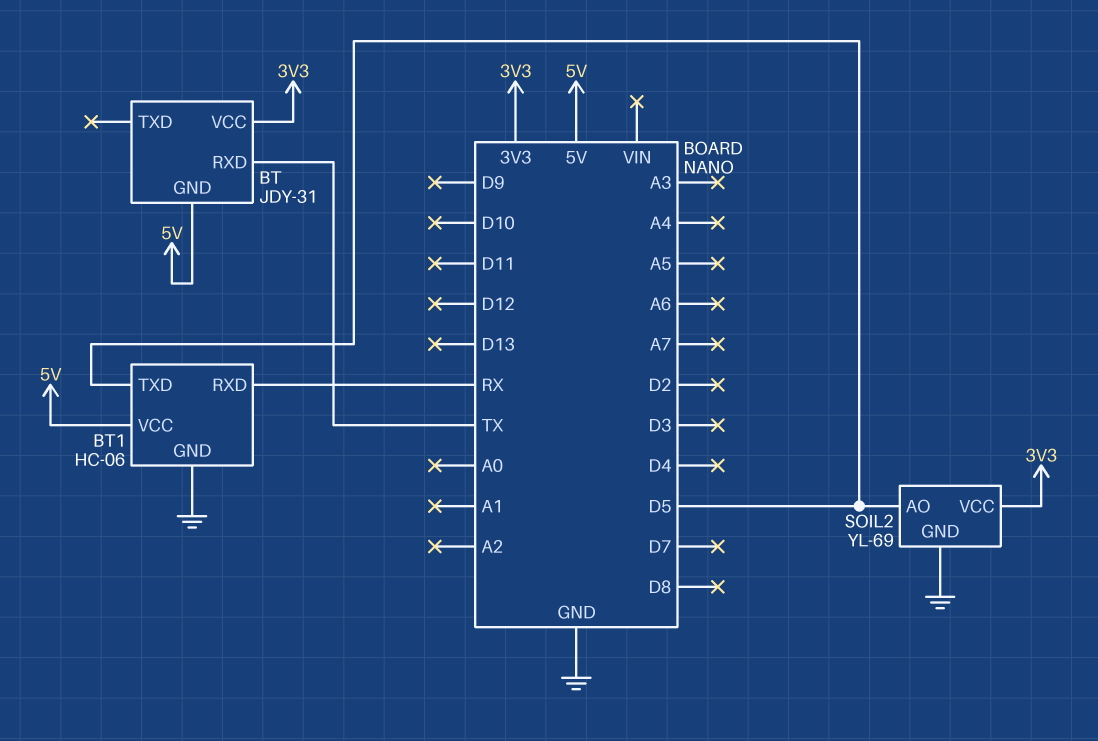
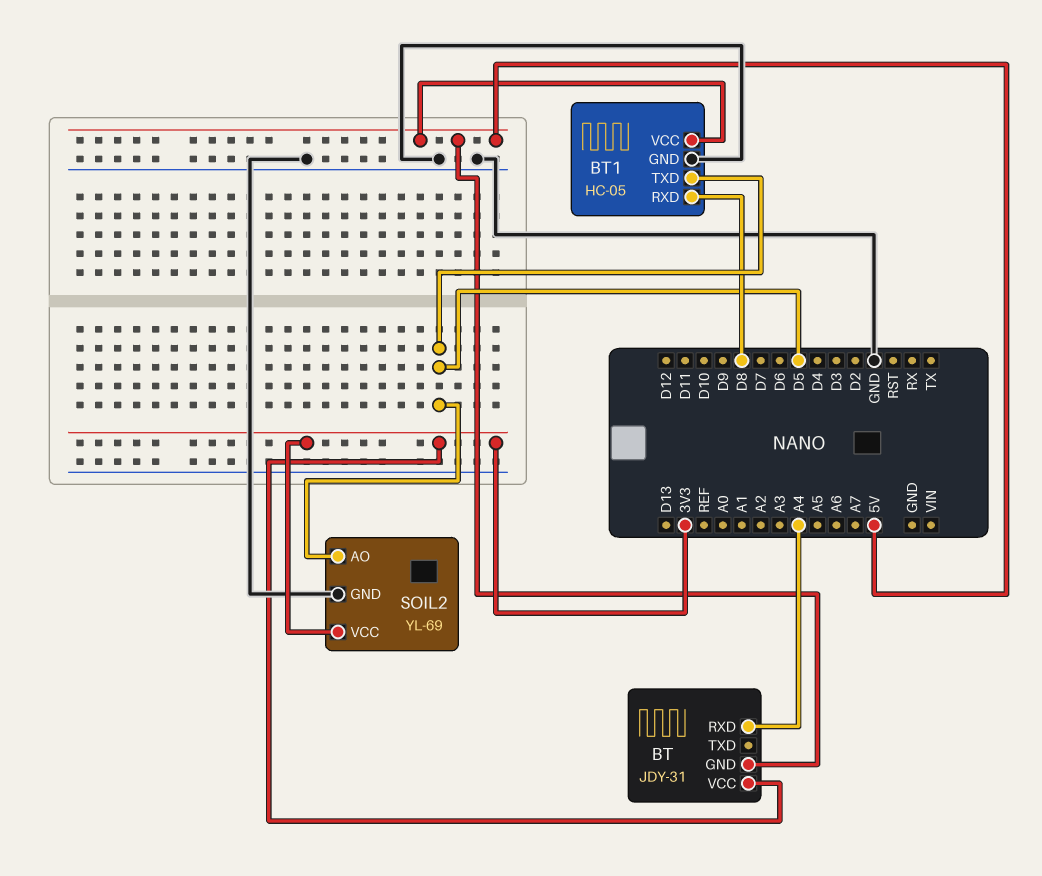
BT pin RXD: TX -> A4
BT1: HC-06 -> HC-05
BT1 pin RXD: RX -> D8

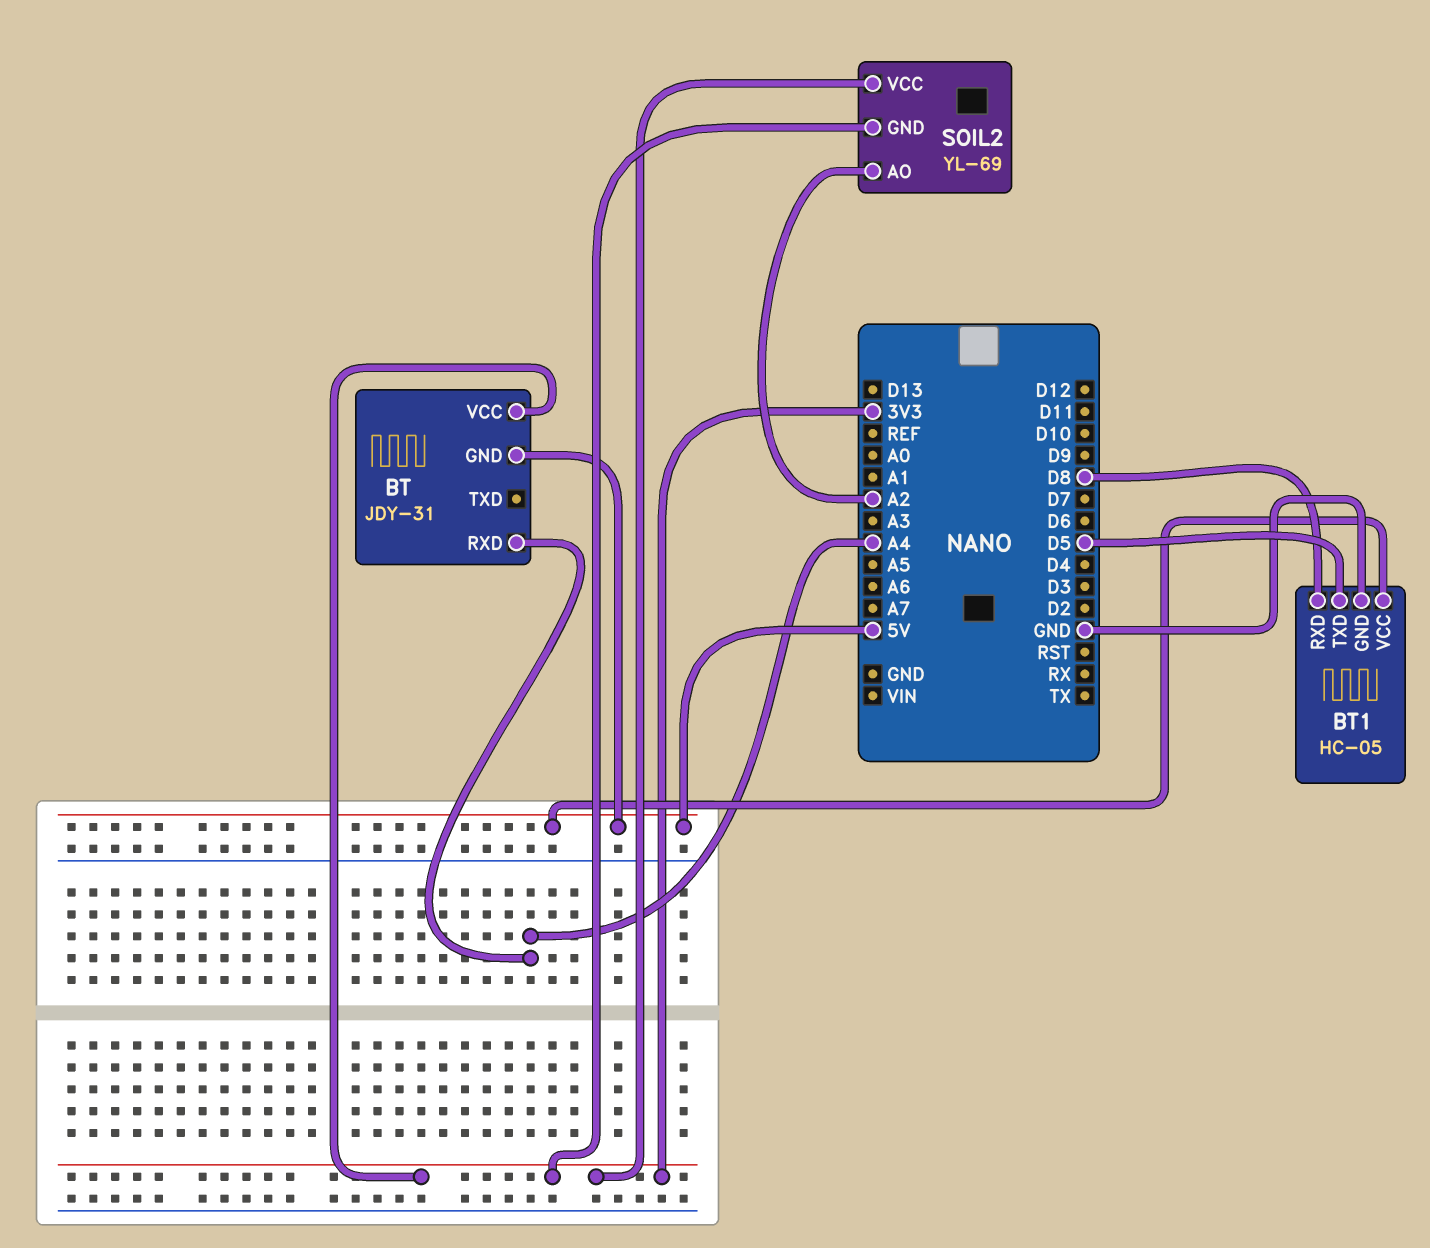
SOIL2 pin AO: D5 -> A2
SOIL2 pin GND: GND -> 3V3

